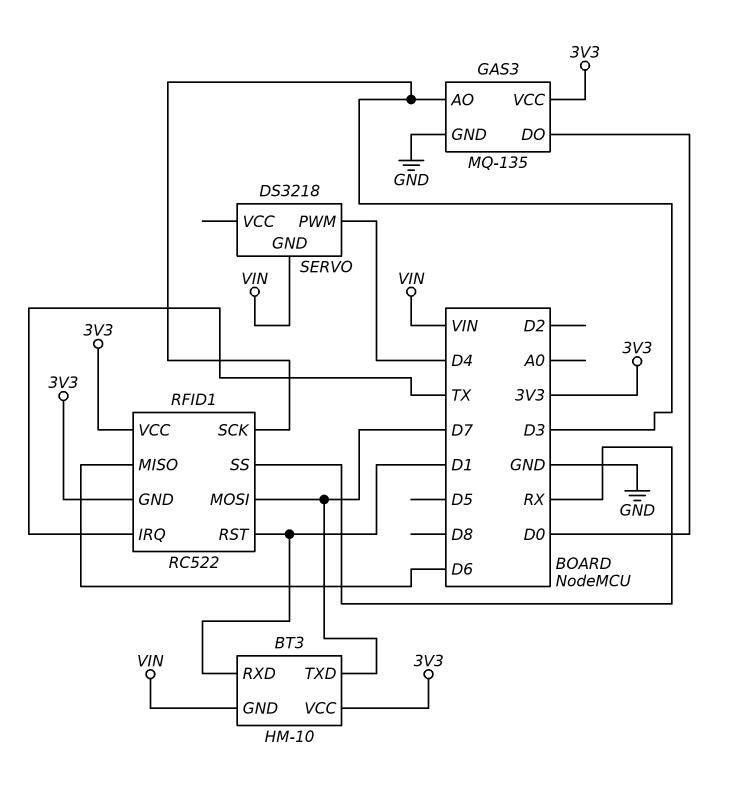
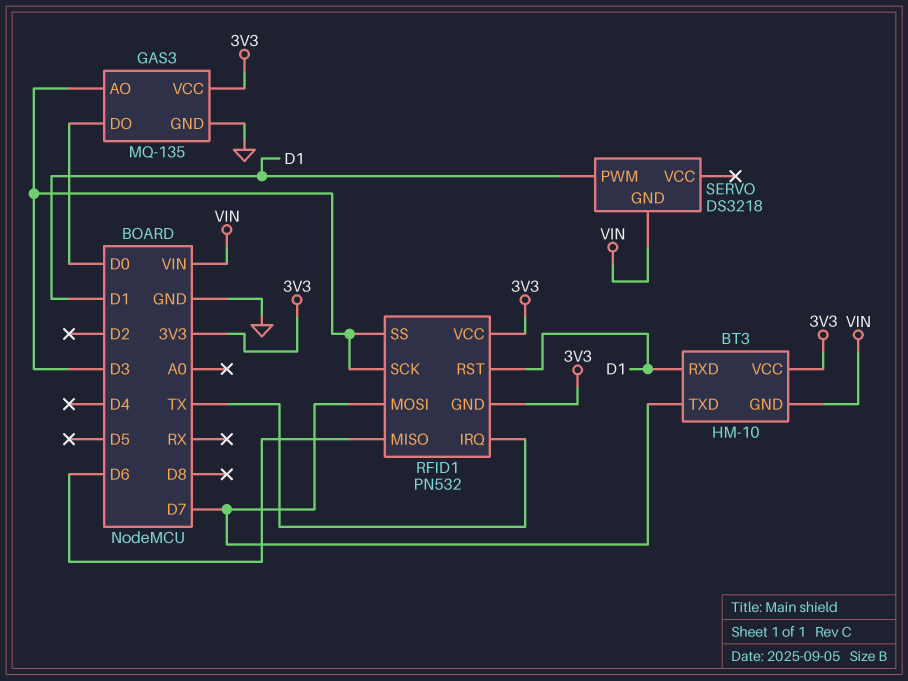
RFID1: RC522 -> PN532
RFID1 pin SS: RX -> D3
SERVO pin PWM: D4 -> D1

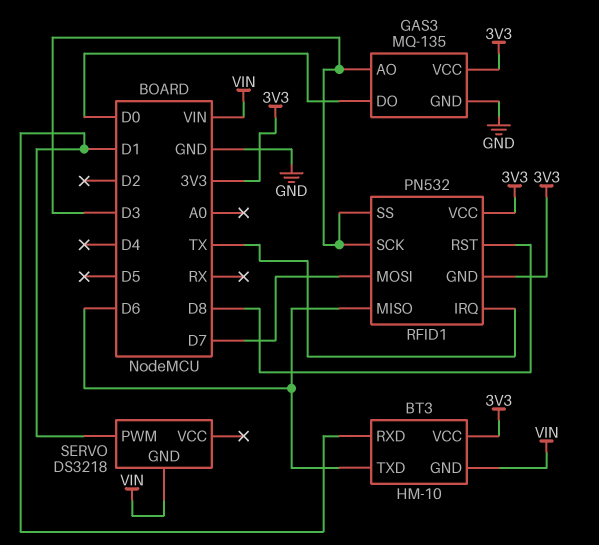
BT3 pin TXD: D7 -> D6
RFID1 pin RST: D1 -> D8

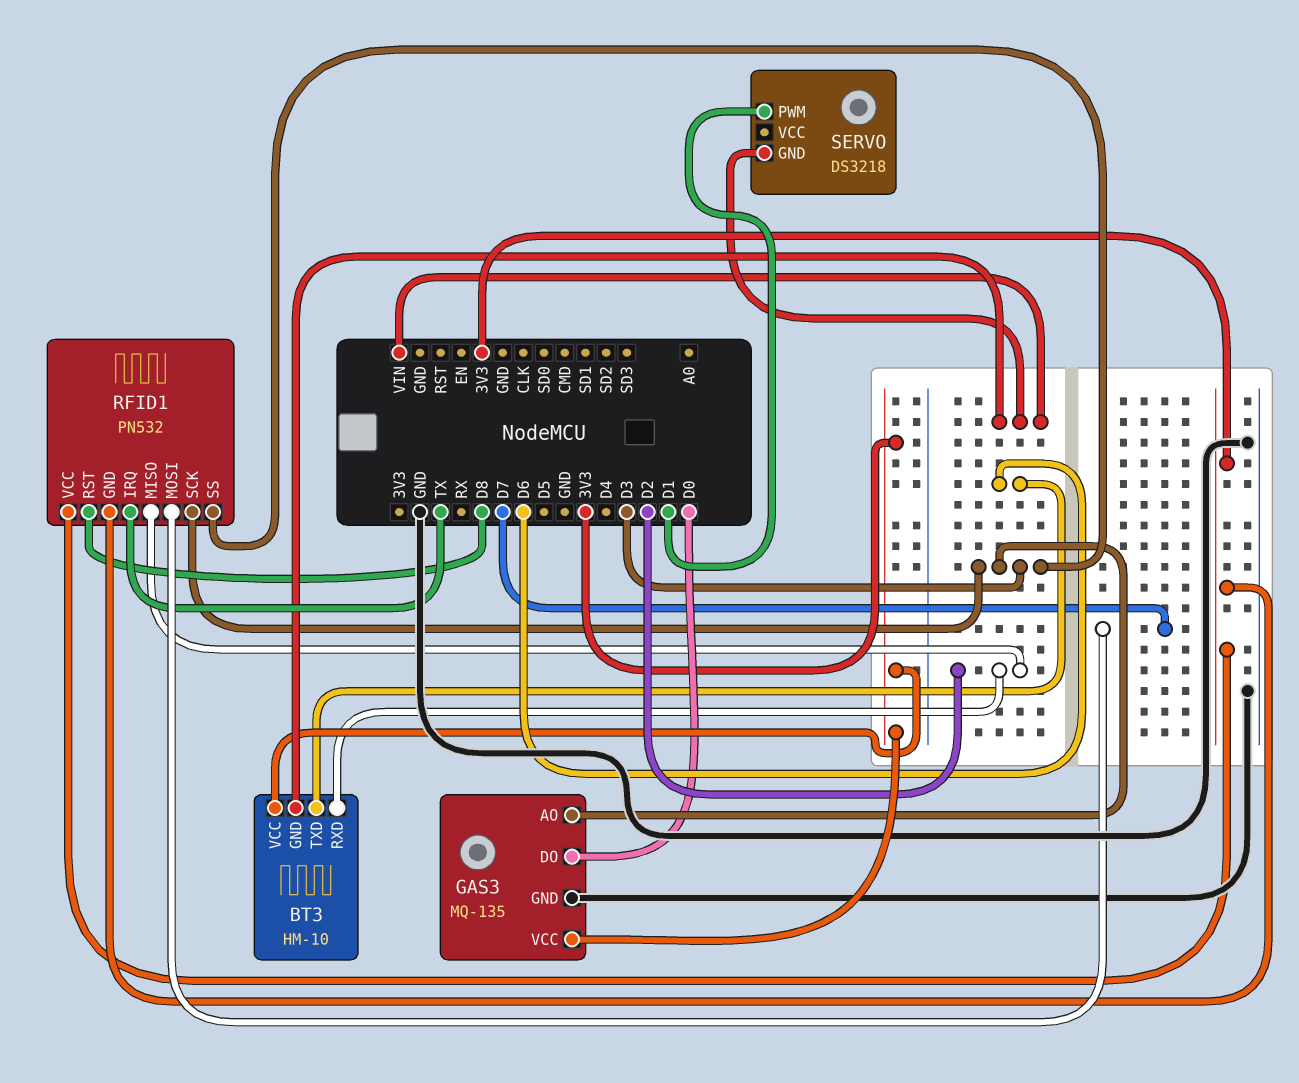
BT3 pin RXD: D1 -> D2
RFID1 pin MISO: D6 -> D2

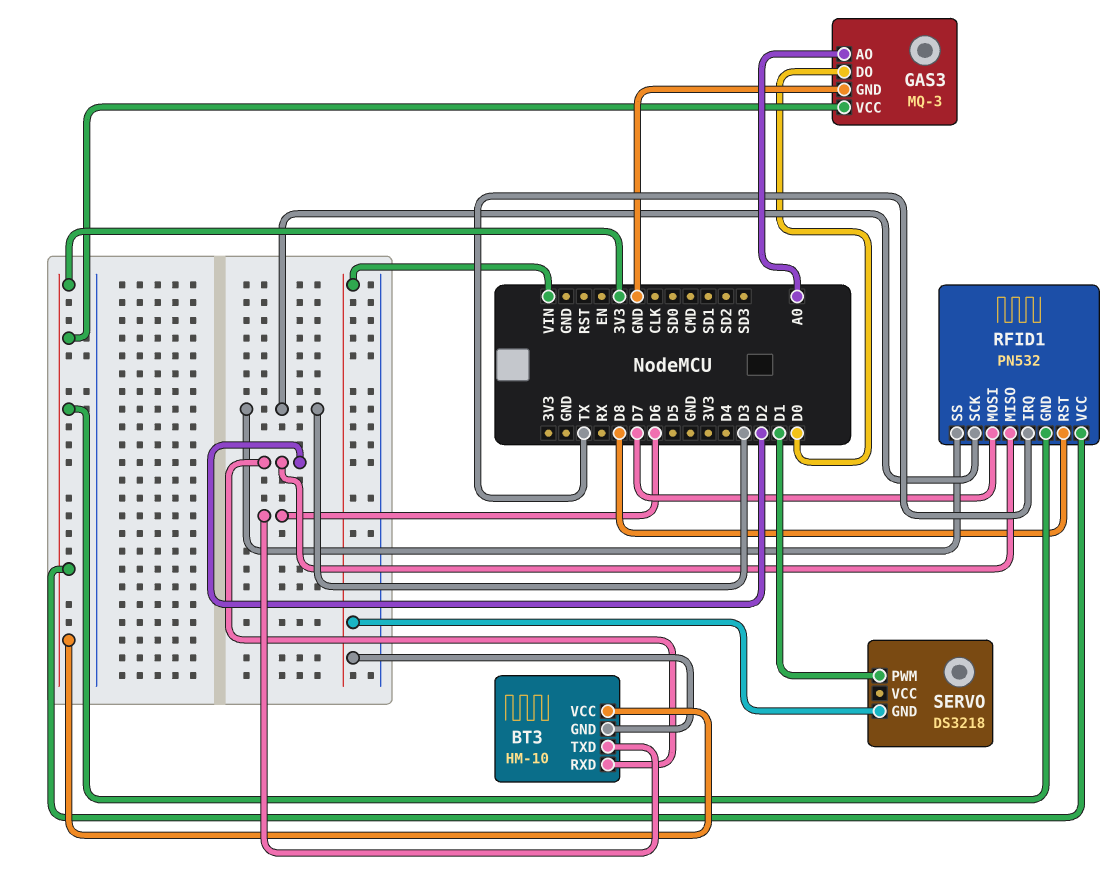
GAS3: MQ-135 -> MQ-3
GAS3 pin AO: D3 -> A0

